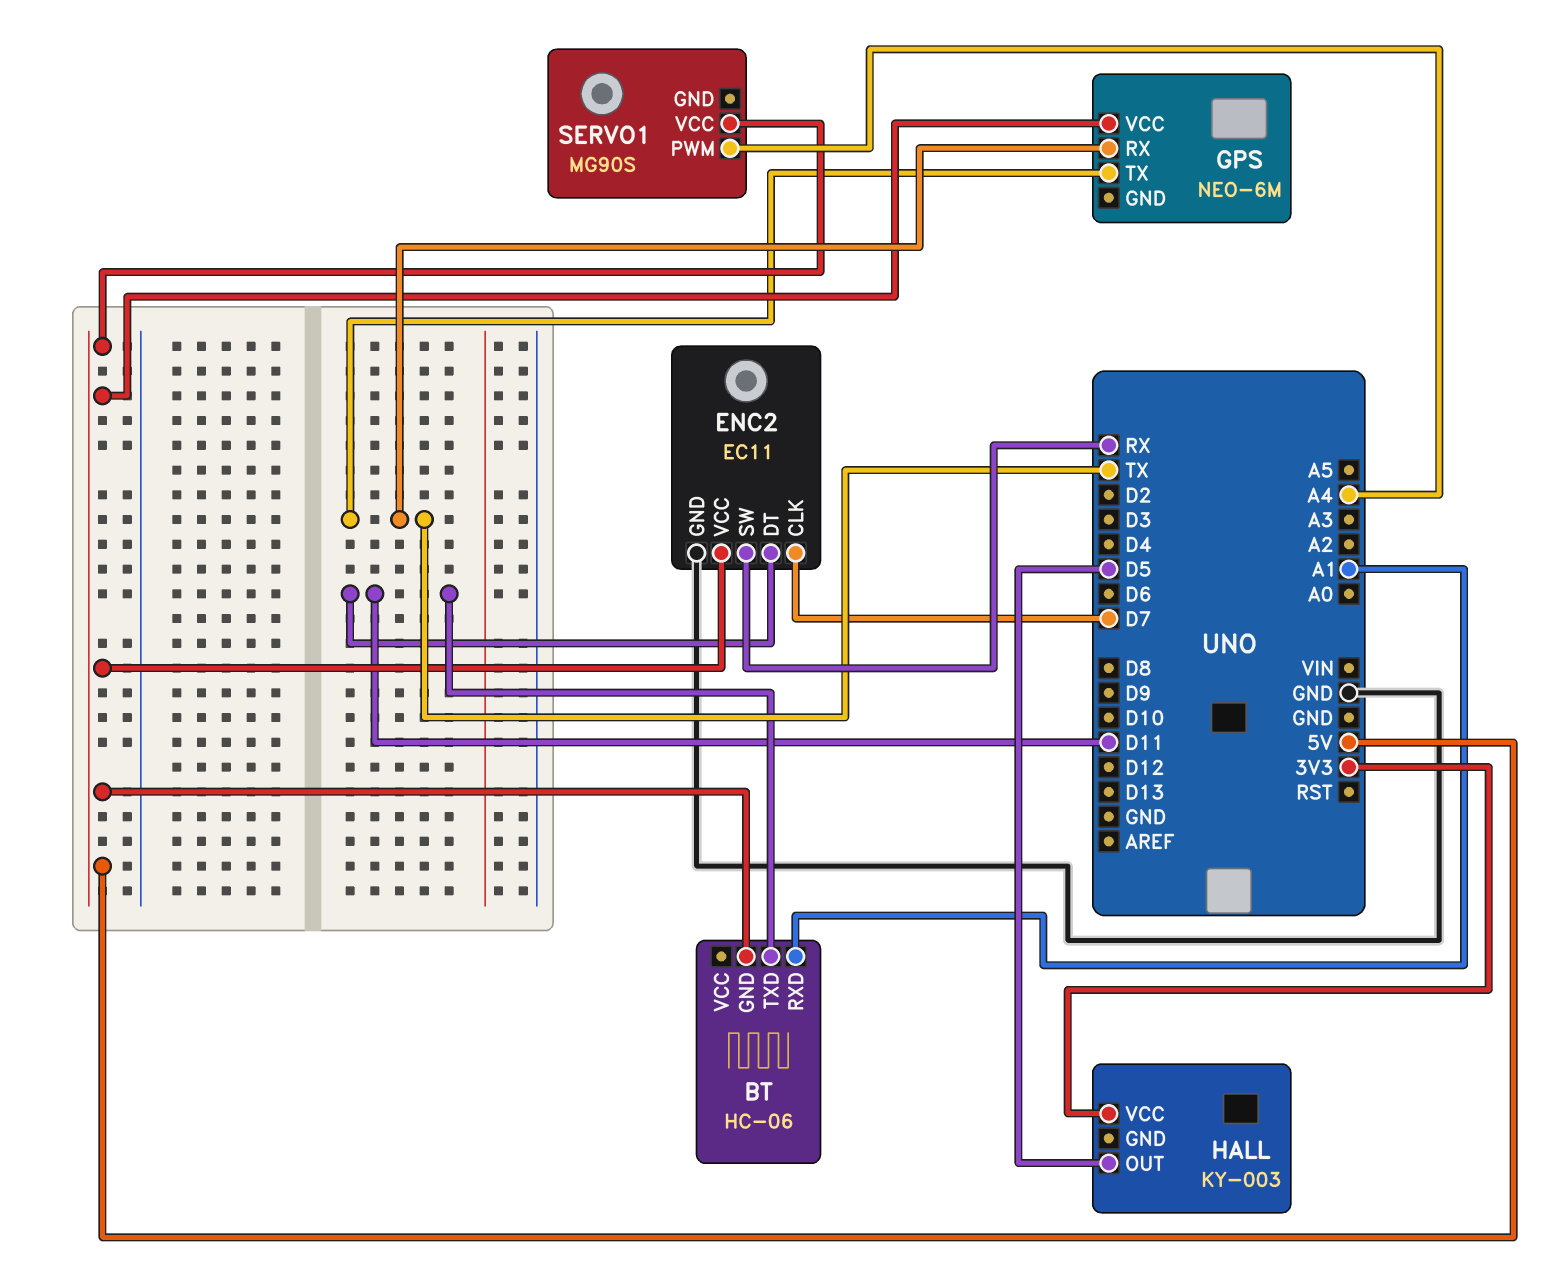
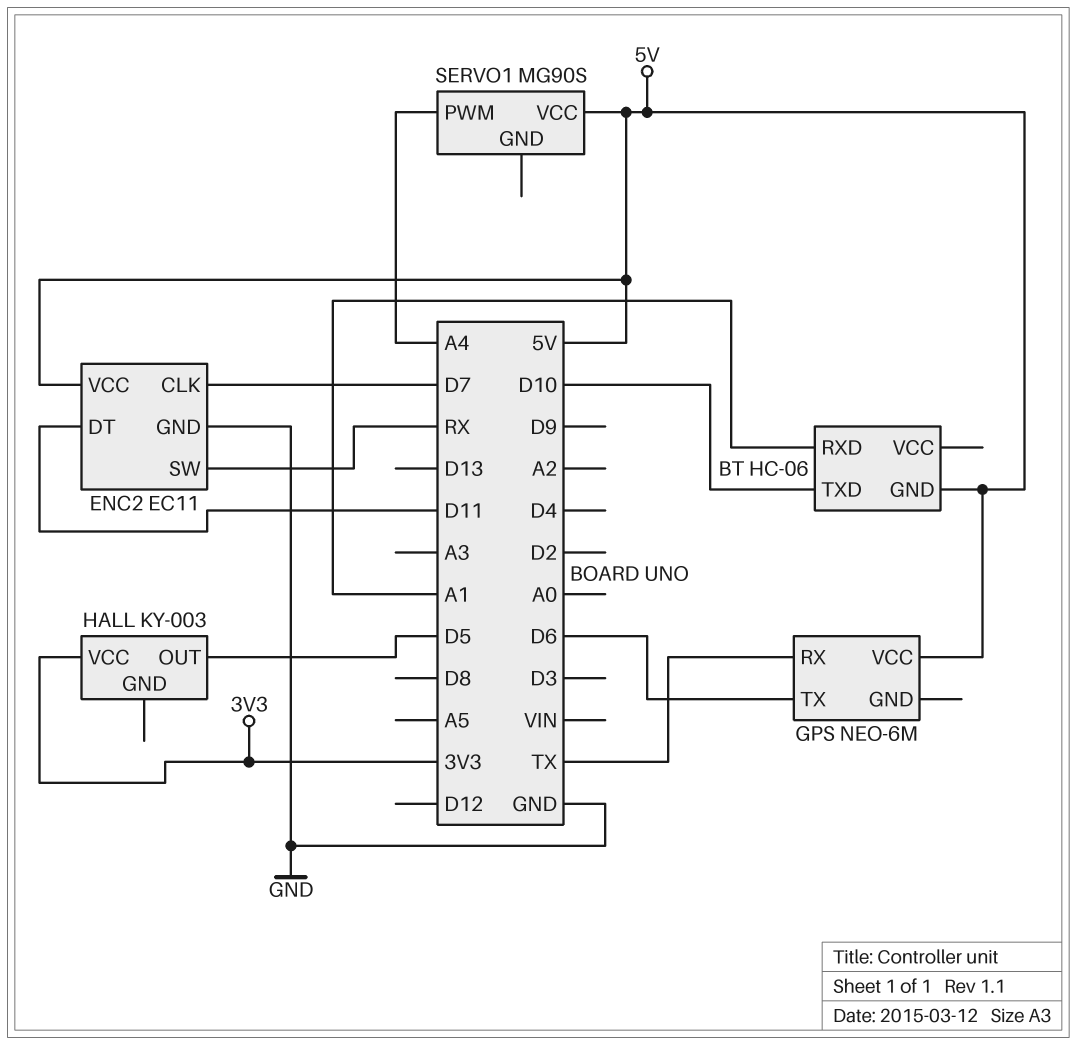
BT pin TXD: D11 -> D10
GPS pin TX: TX -> D6

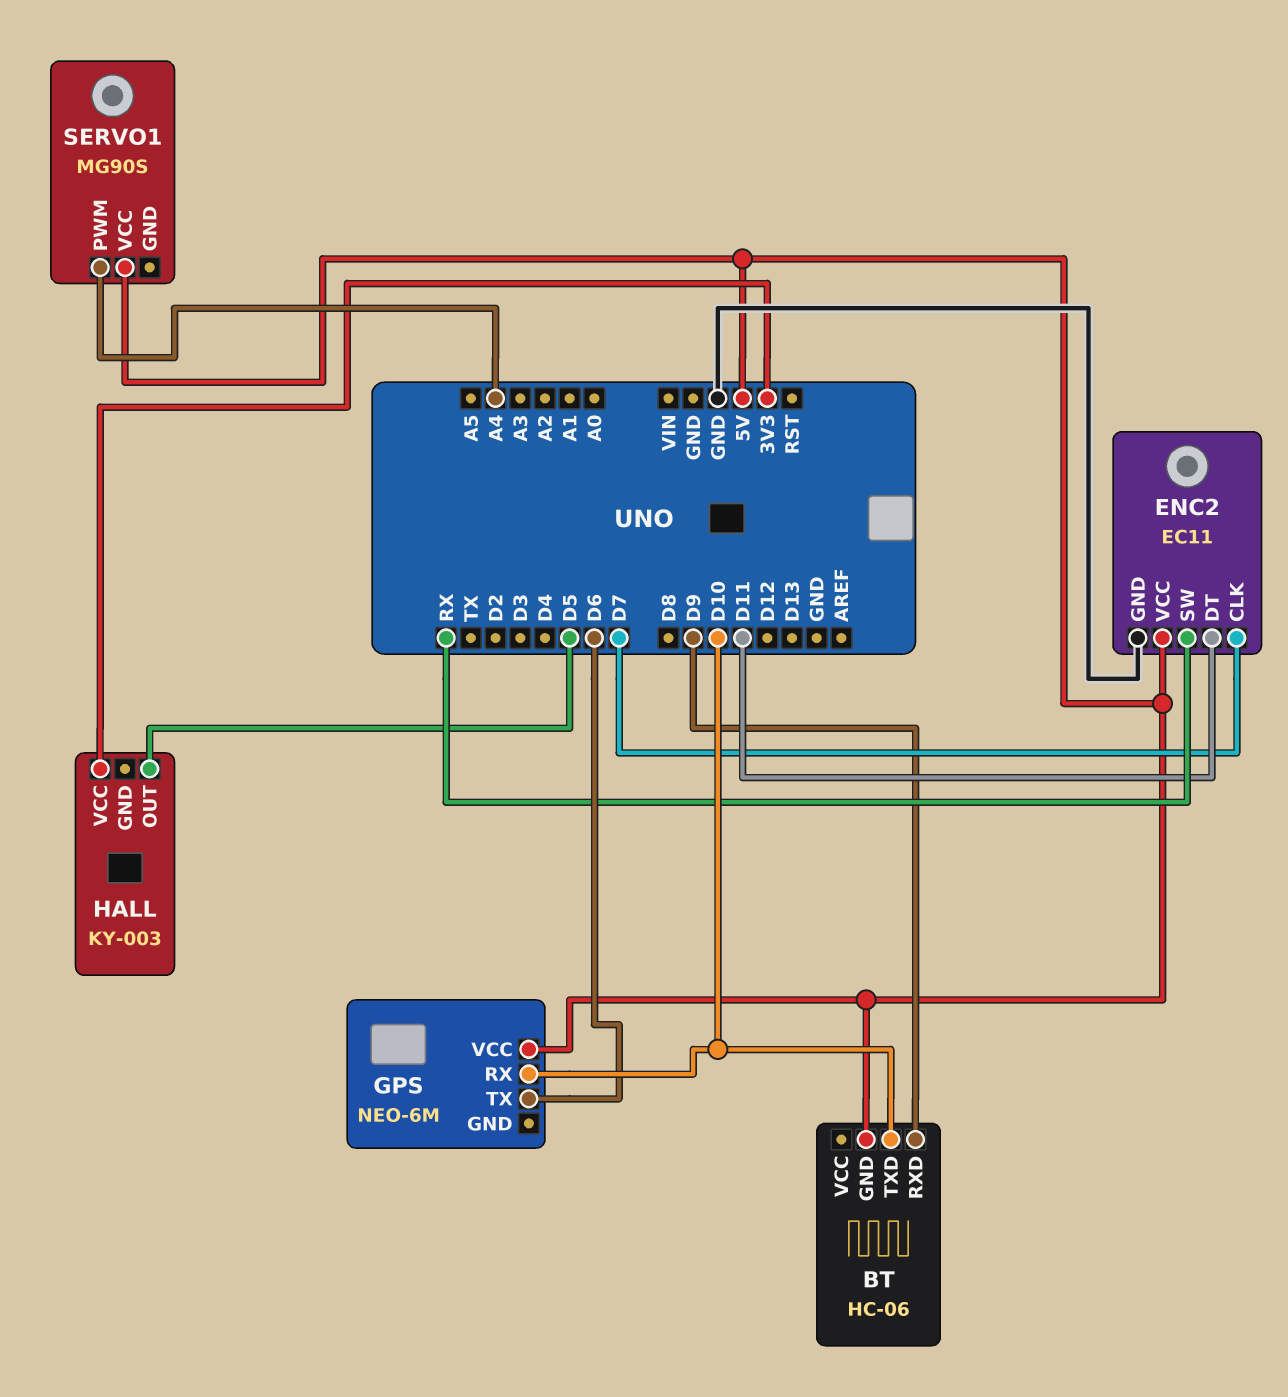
BT pin RXD: A1 -> D9
GPS pin RX: TX -> D10

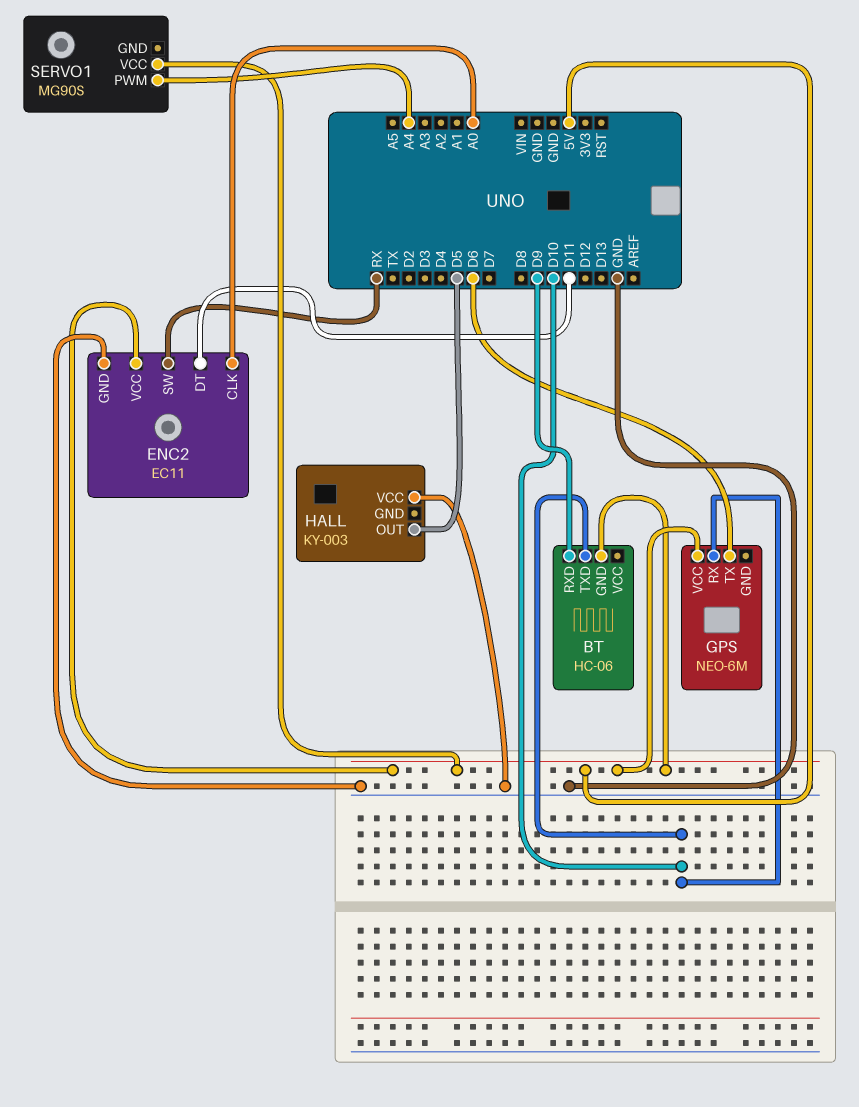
ENC2 pin CLK: D7 -> A0
HALL pin VCC: 3V3 -> GND

